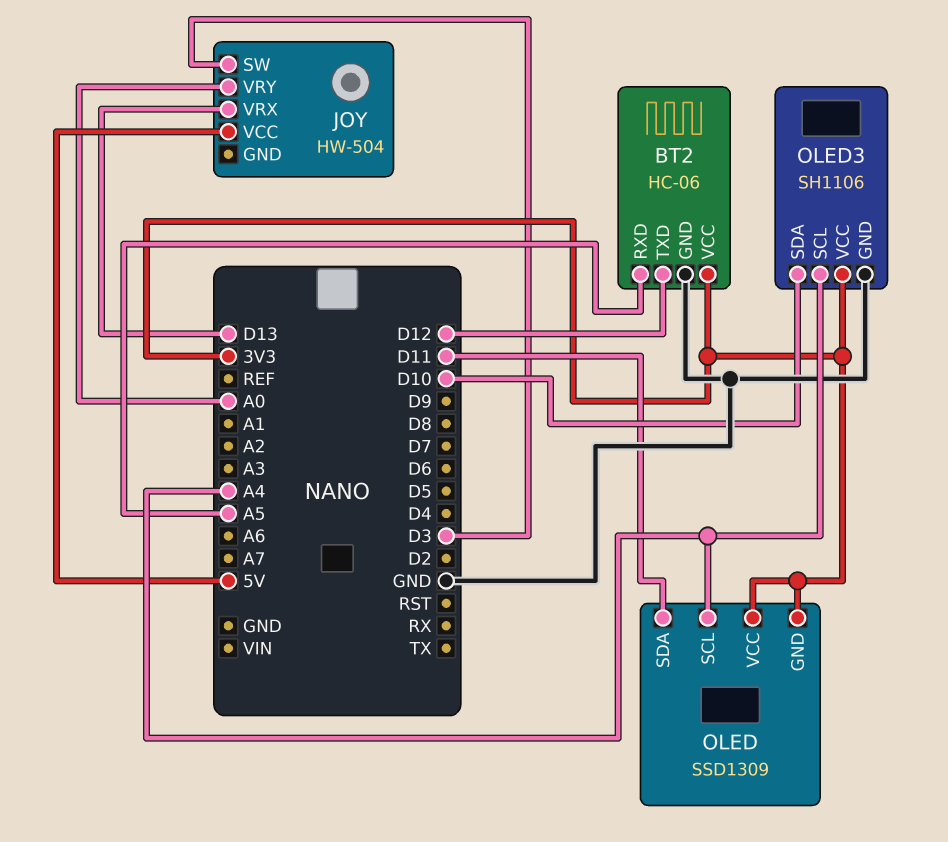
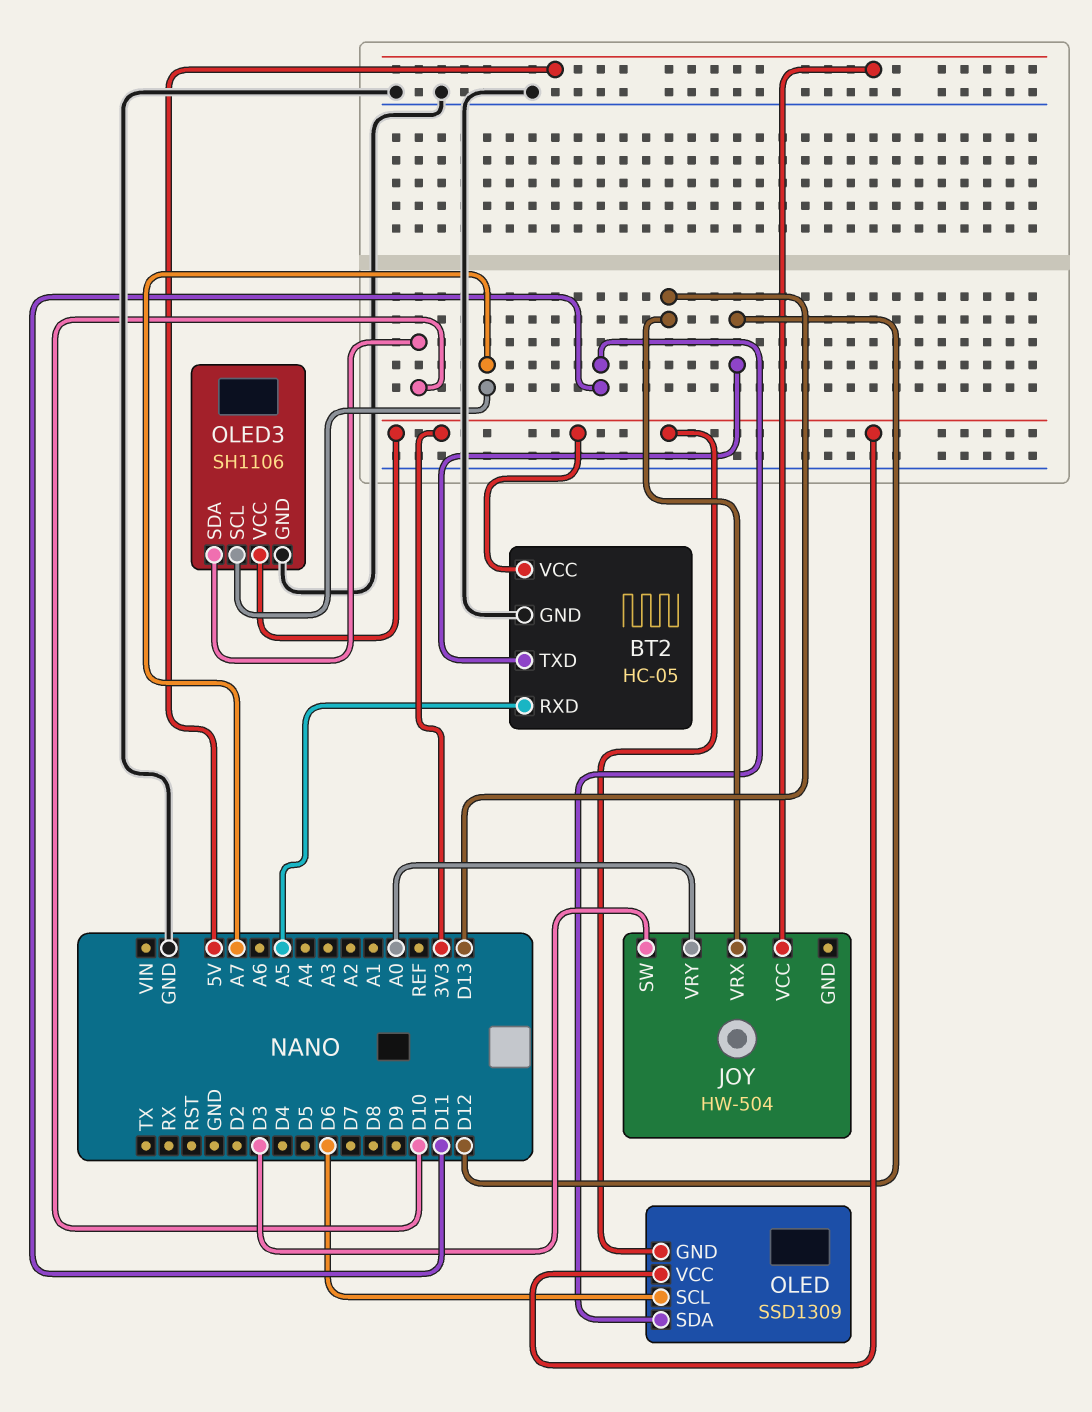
BT2: HC-06 -> HC-05
OLED pin SCL: A4 -> D6
OLED3 pin SCL: A4 -> A7

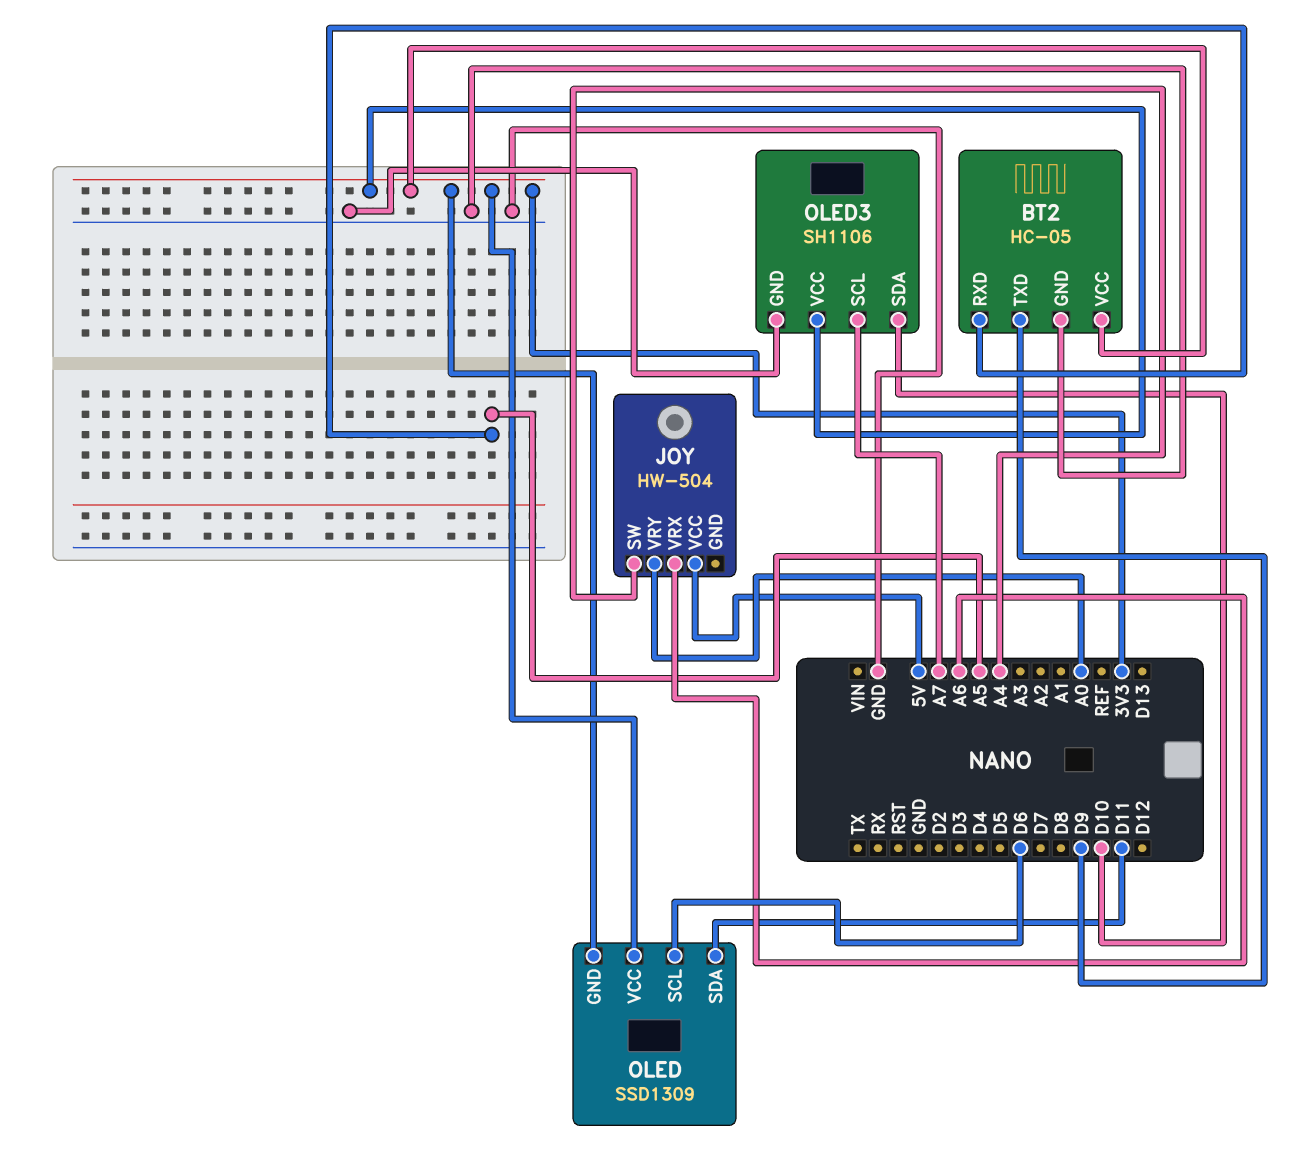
BT2 pin TXD: D12 -> D9
JOY pin SW: D3 -> A4
JOY pin VRX: D13 -> A6

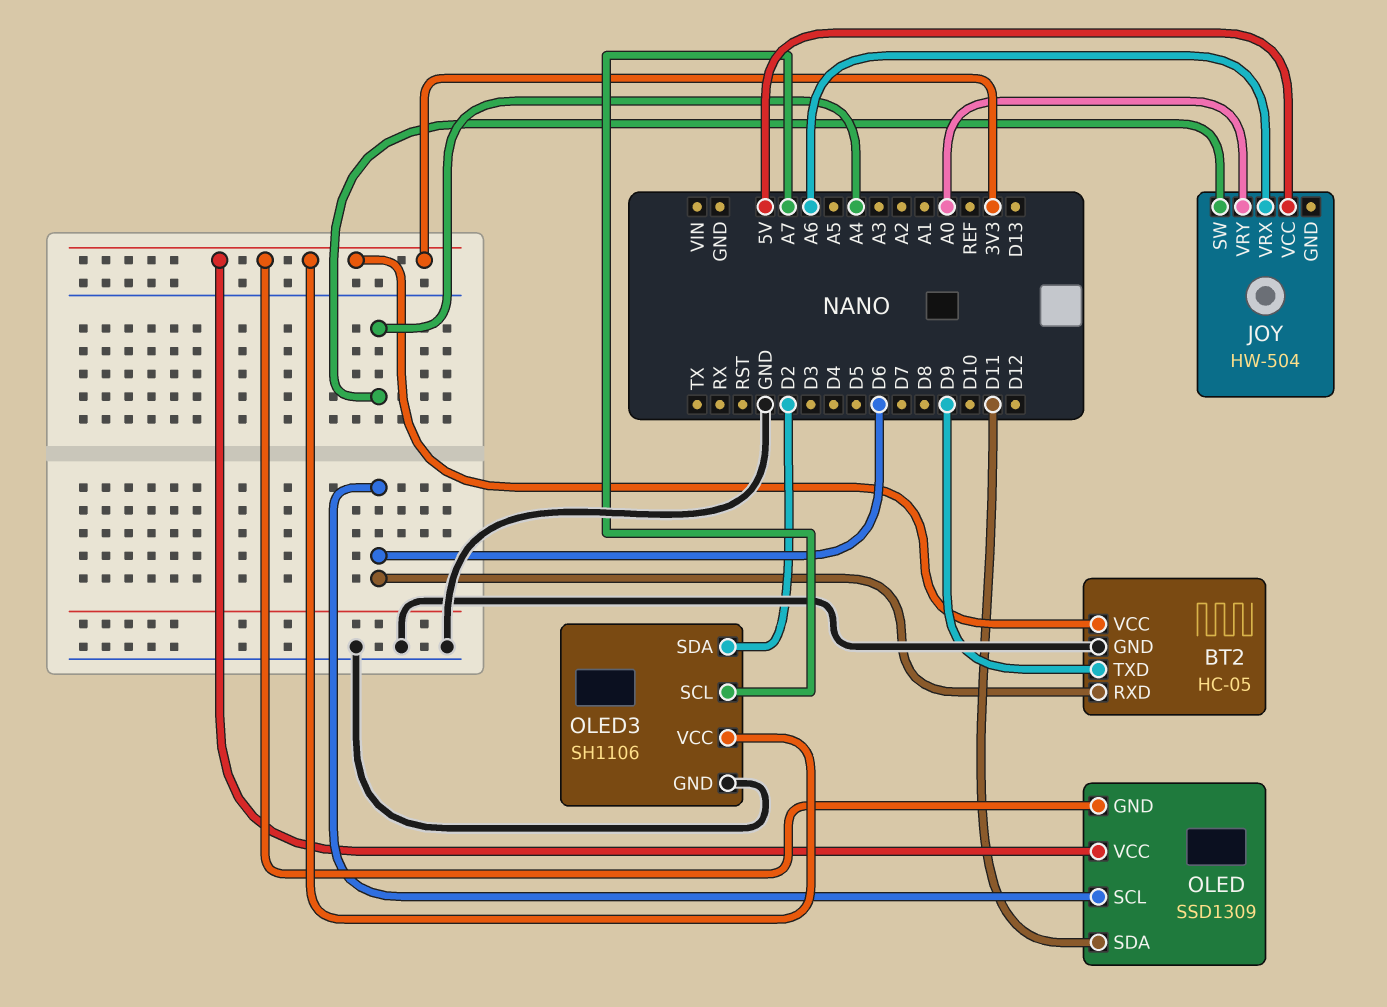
BT2 pin RXD: A5 -> D6
OLED3 pin SDA: D10 -> D2

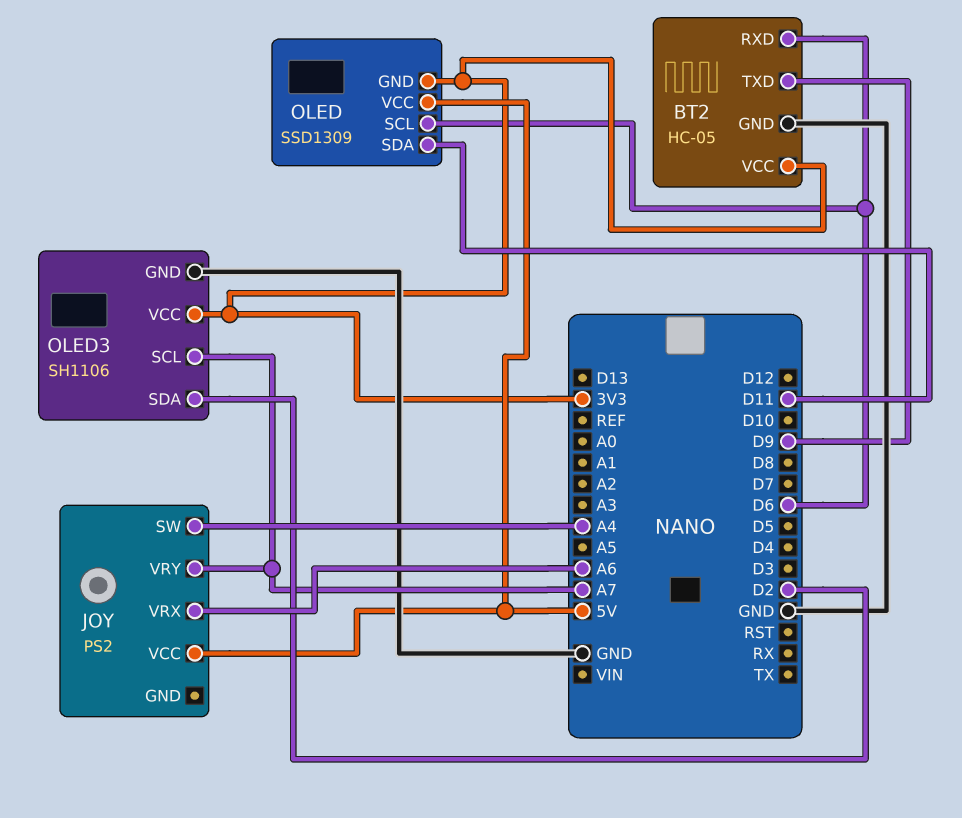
JOY: HW-504 -> PS2
JOY pin VRY: A0 -> A7
OLED pin VCC: 3V3 -> 5V

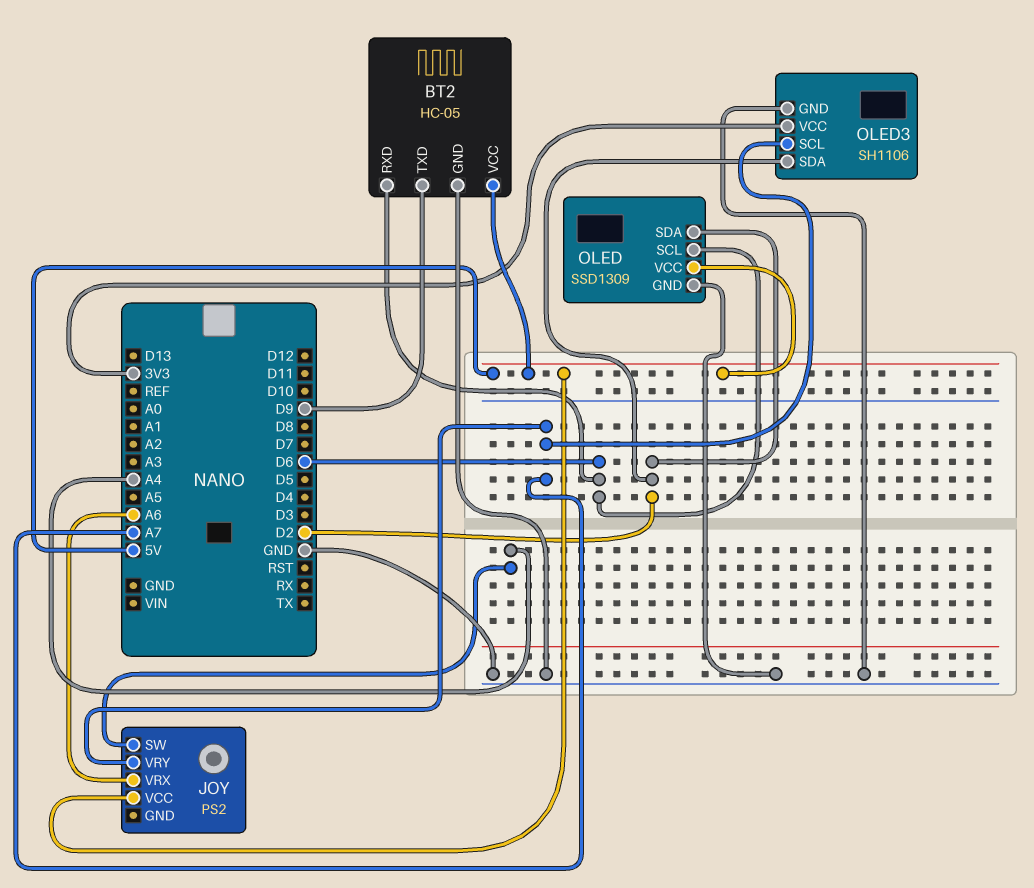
BT2 pin VCC: 3V3 -> 5V
OLED pin GND: 3V3 -> GND
OLED pin SDA: D11 -> D2

